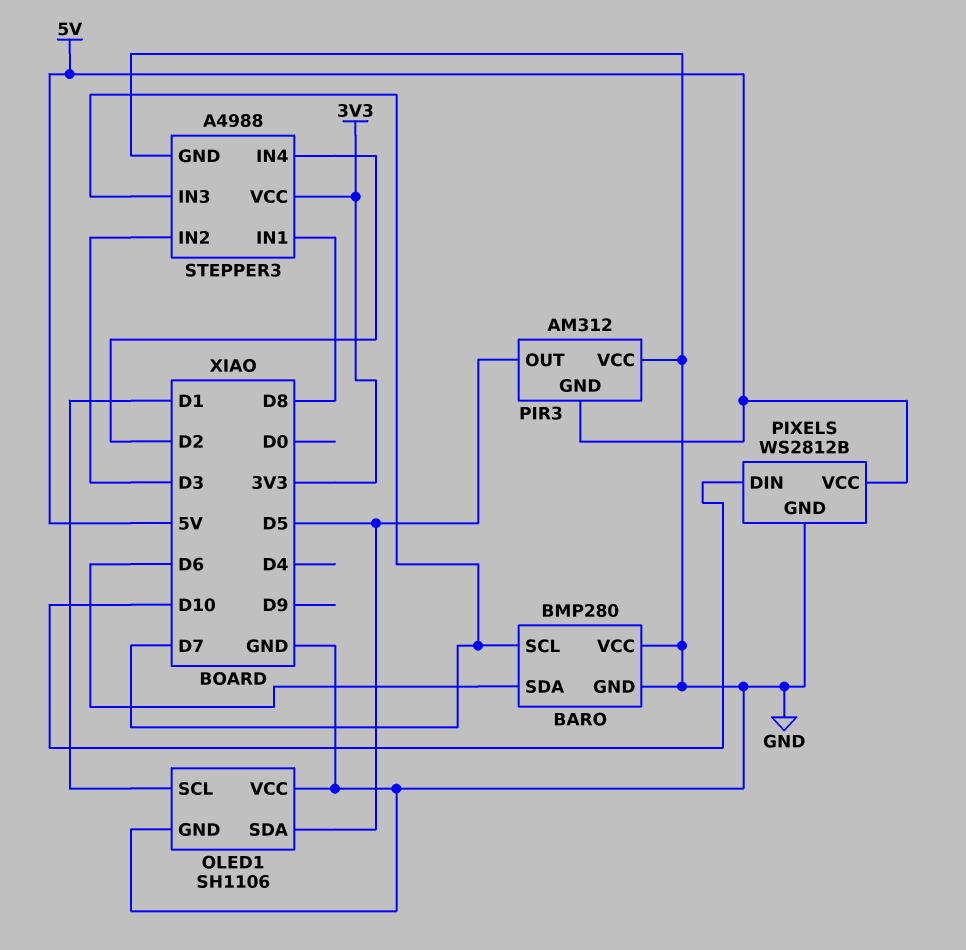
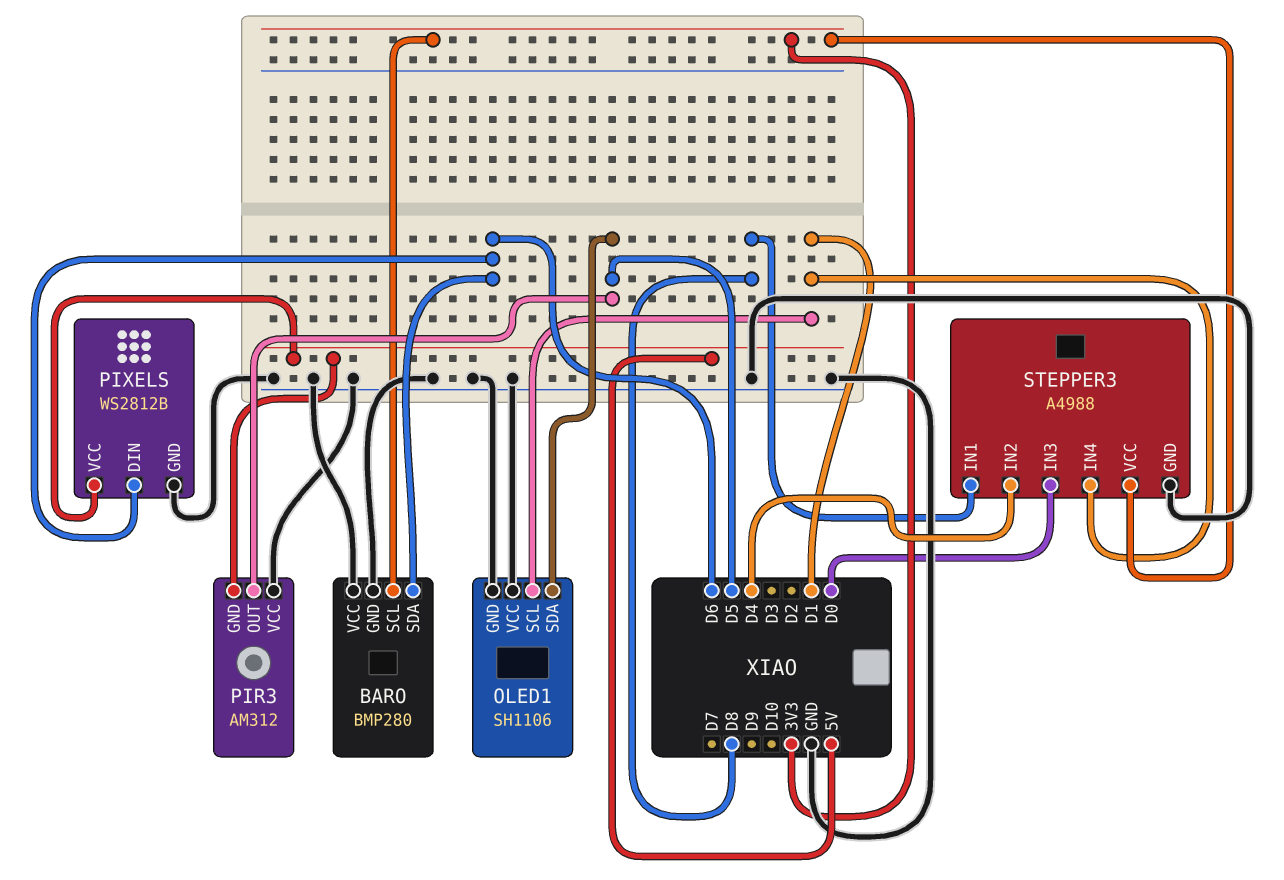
BARO pin SCL: D7 -> 3V3
PIXELS pin DIN: D10 -> D6
STEPPER3 pin IN2: D3 -> D4
STEPPER3 pin IN3: D7 -> D0
STEPPER3 pin IN4: D2 -> D1

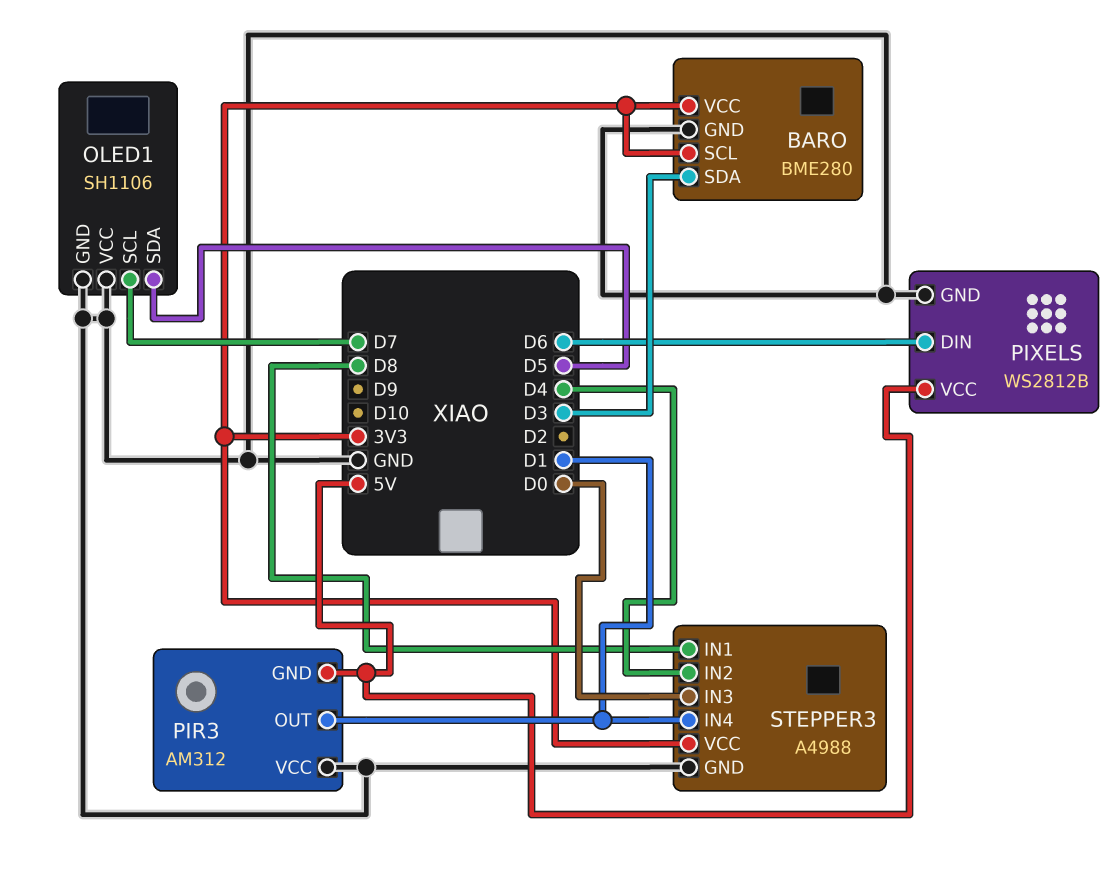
BARO: BMP280 -> BME280
BARO pin SDA: D6 -> D3
BARO pin VCC: GND -> 3V3
OLED1 pin SCL: D1 -> D7
PIR3 pin OUT: D5 -> D1

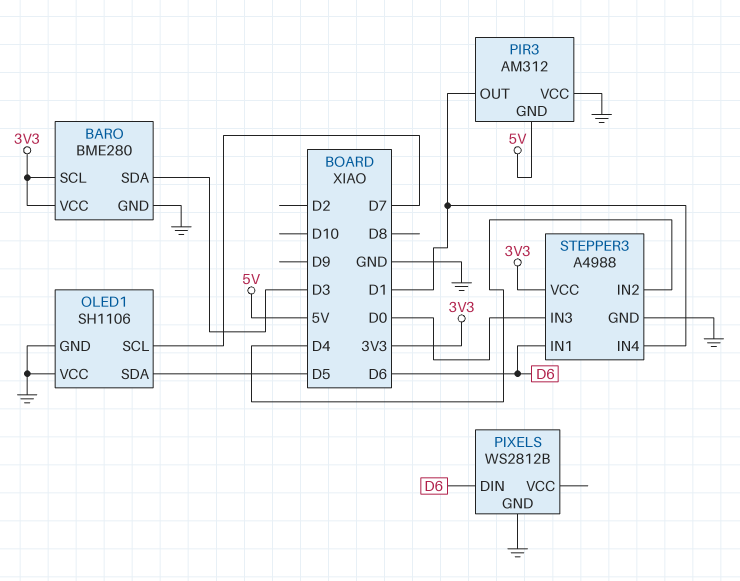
PIXELS pin VCC: 5V -> none
STEPPER3 pin IN1: D8 -> D6

